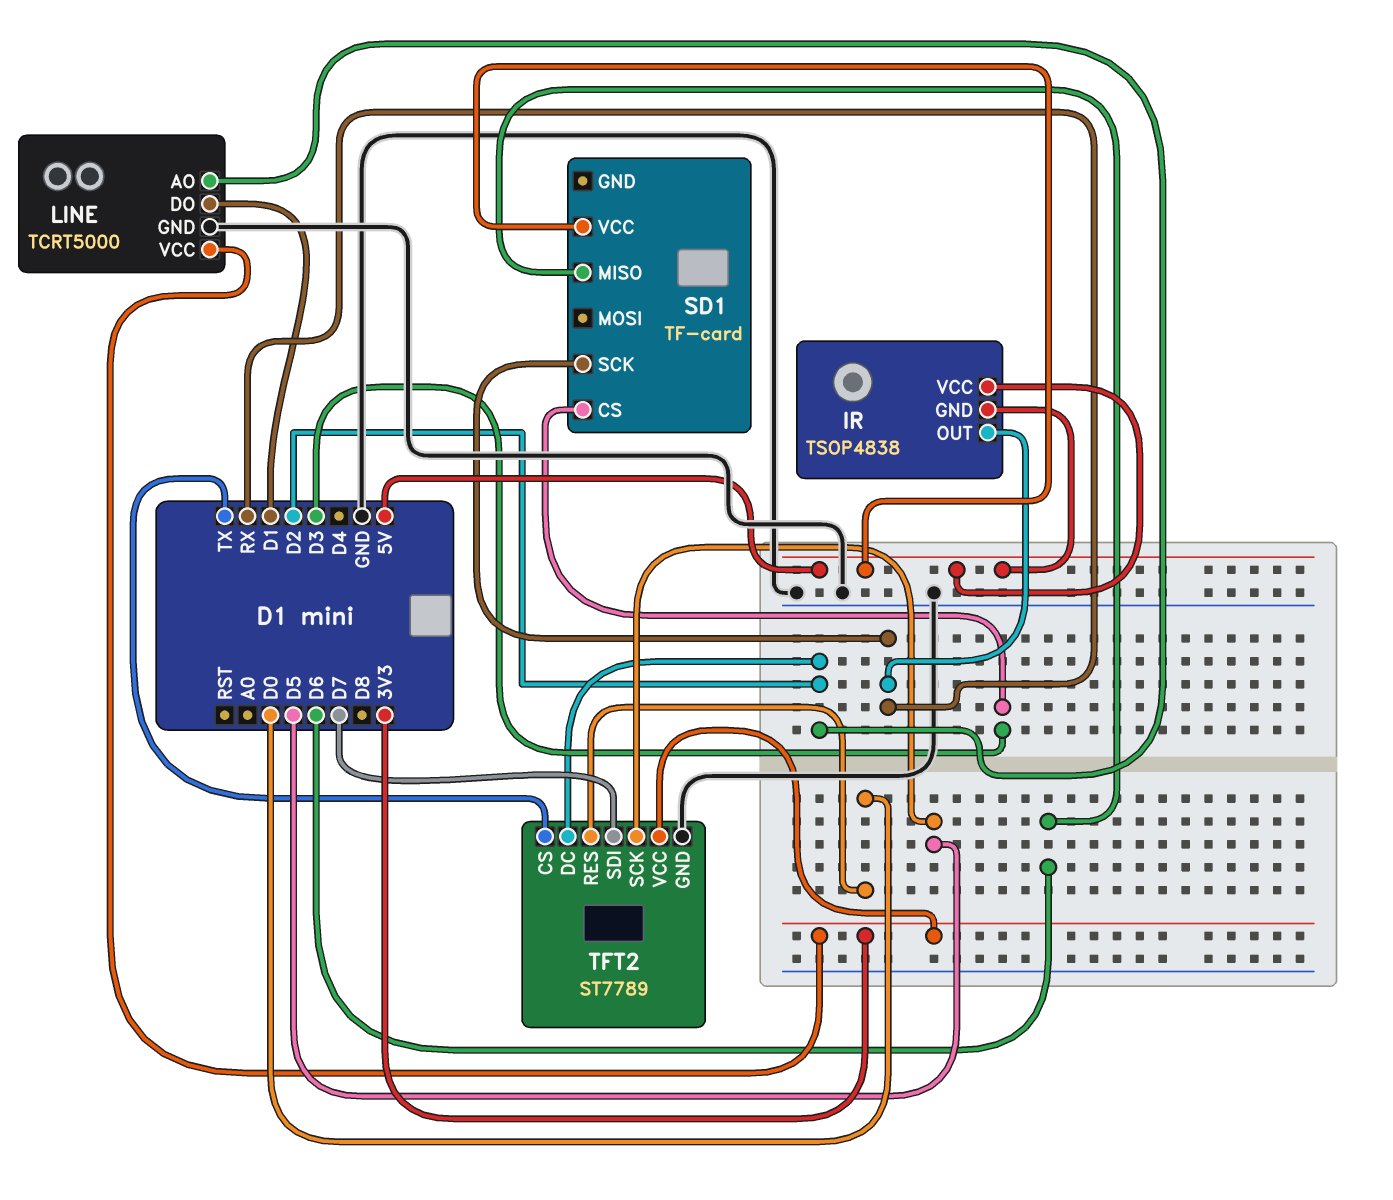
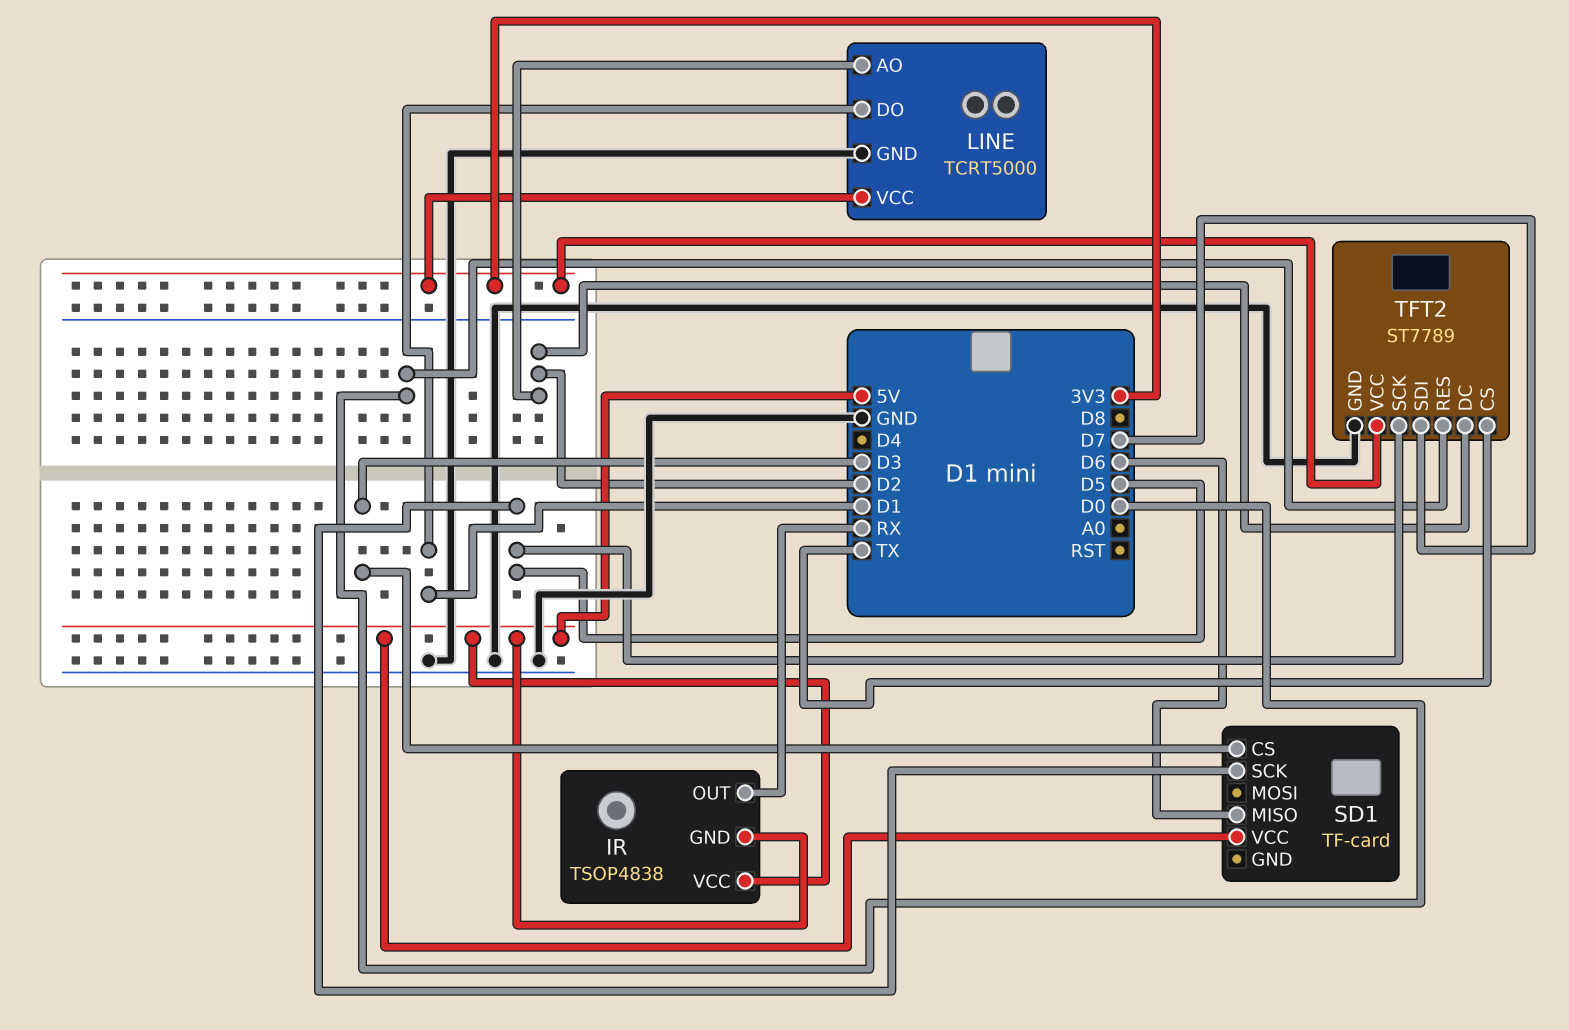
SD1 pin SCK: RX -> D5

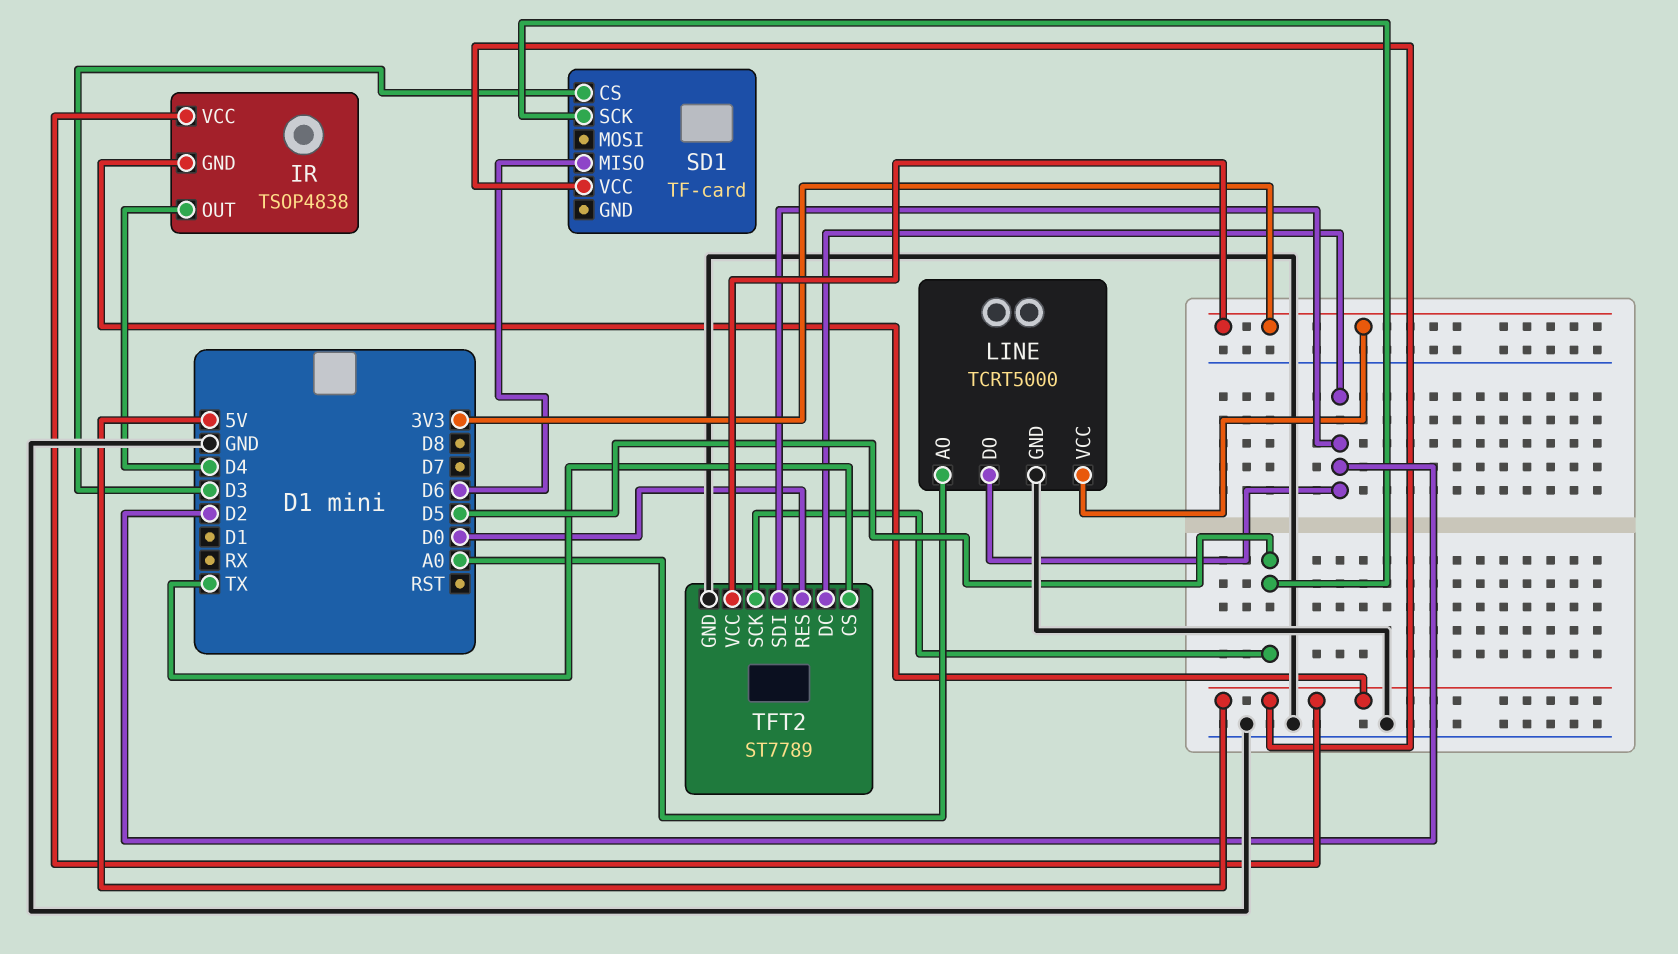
IR pin OUT: RX -> D4
LINE pin AO: D2 -> A0
LINE pin DO: D1 -> D2
TFT2 pin SDI: D7 -> D2

